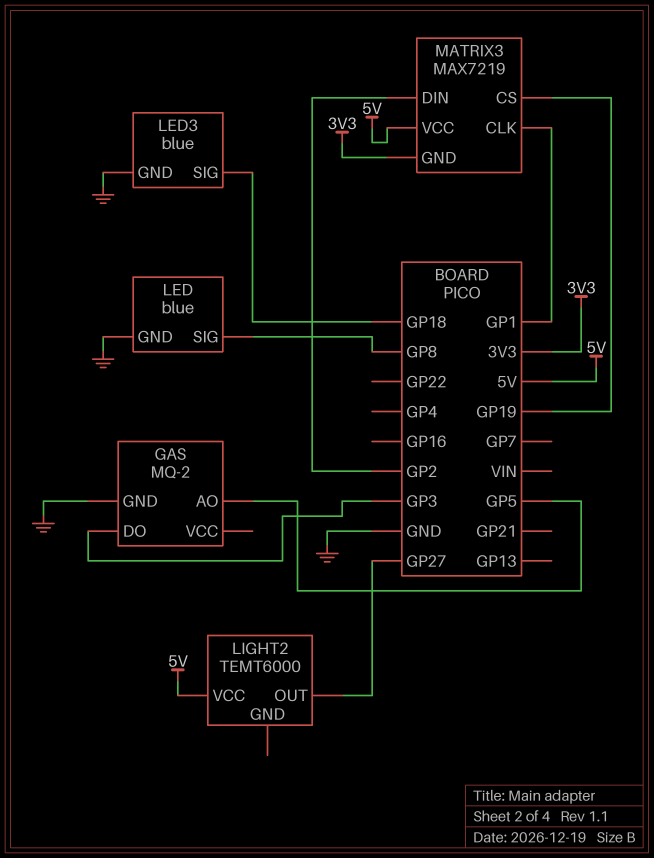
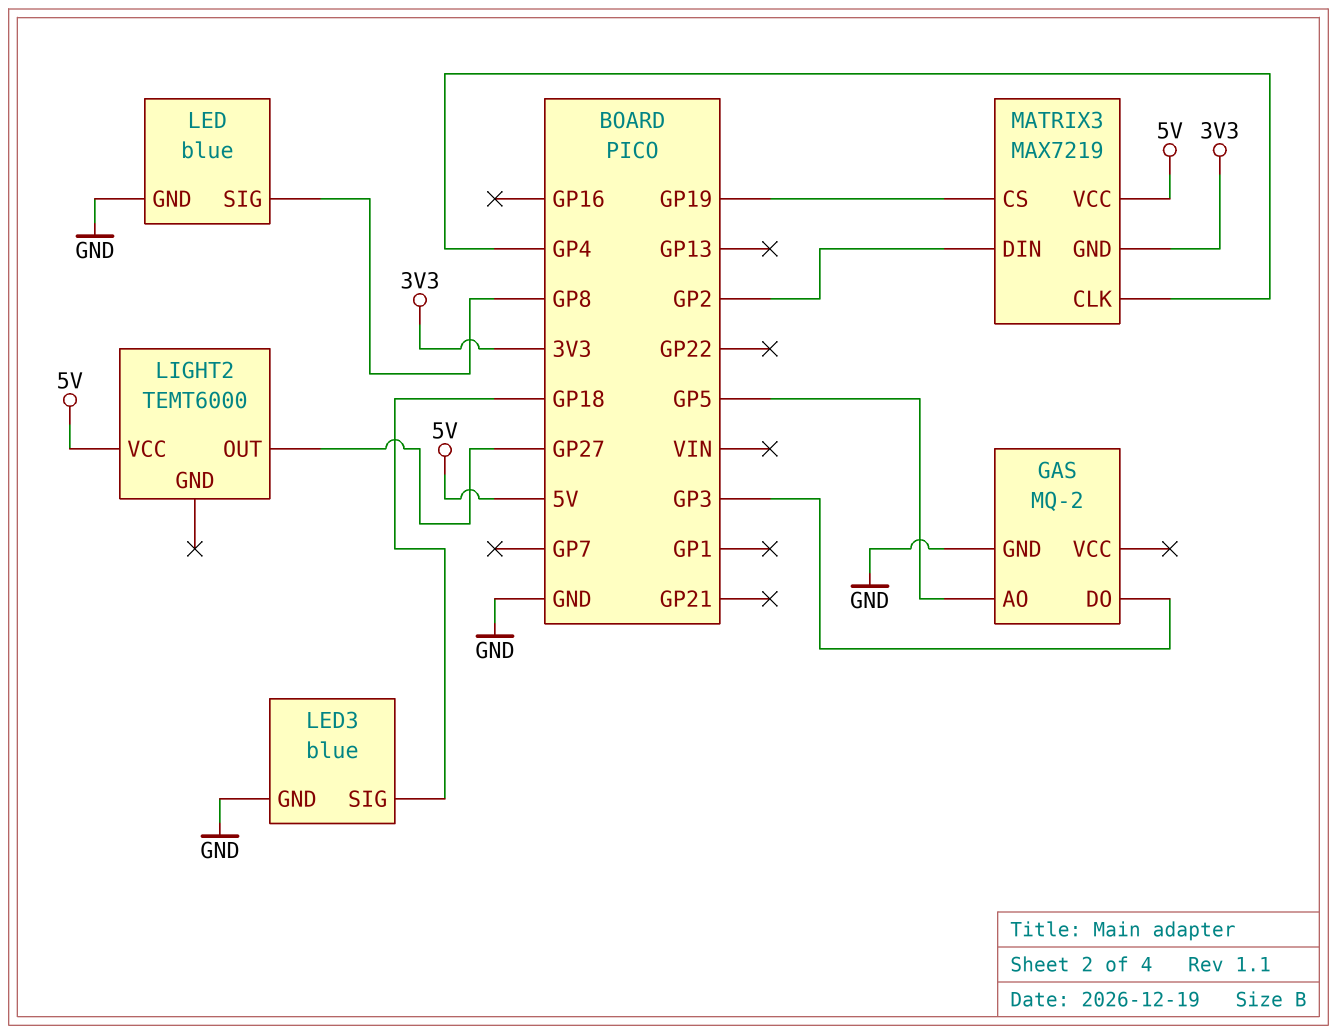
MATRIX3 pin CLK: GP1 -> GP4

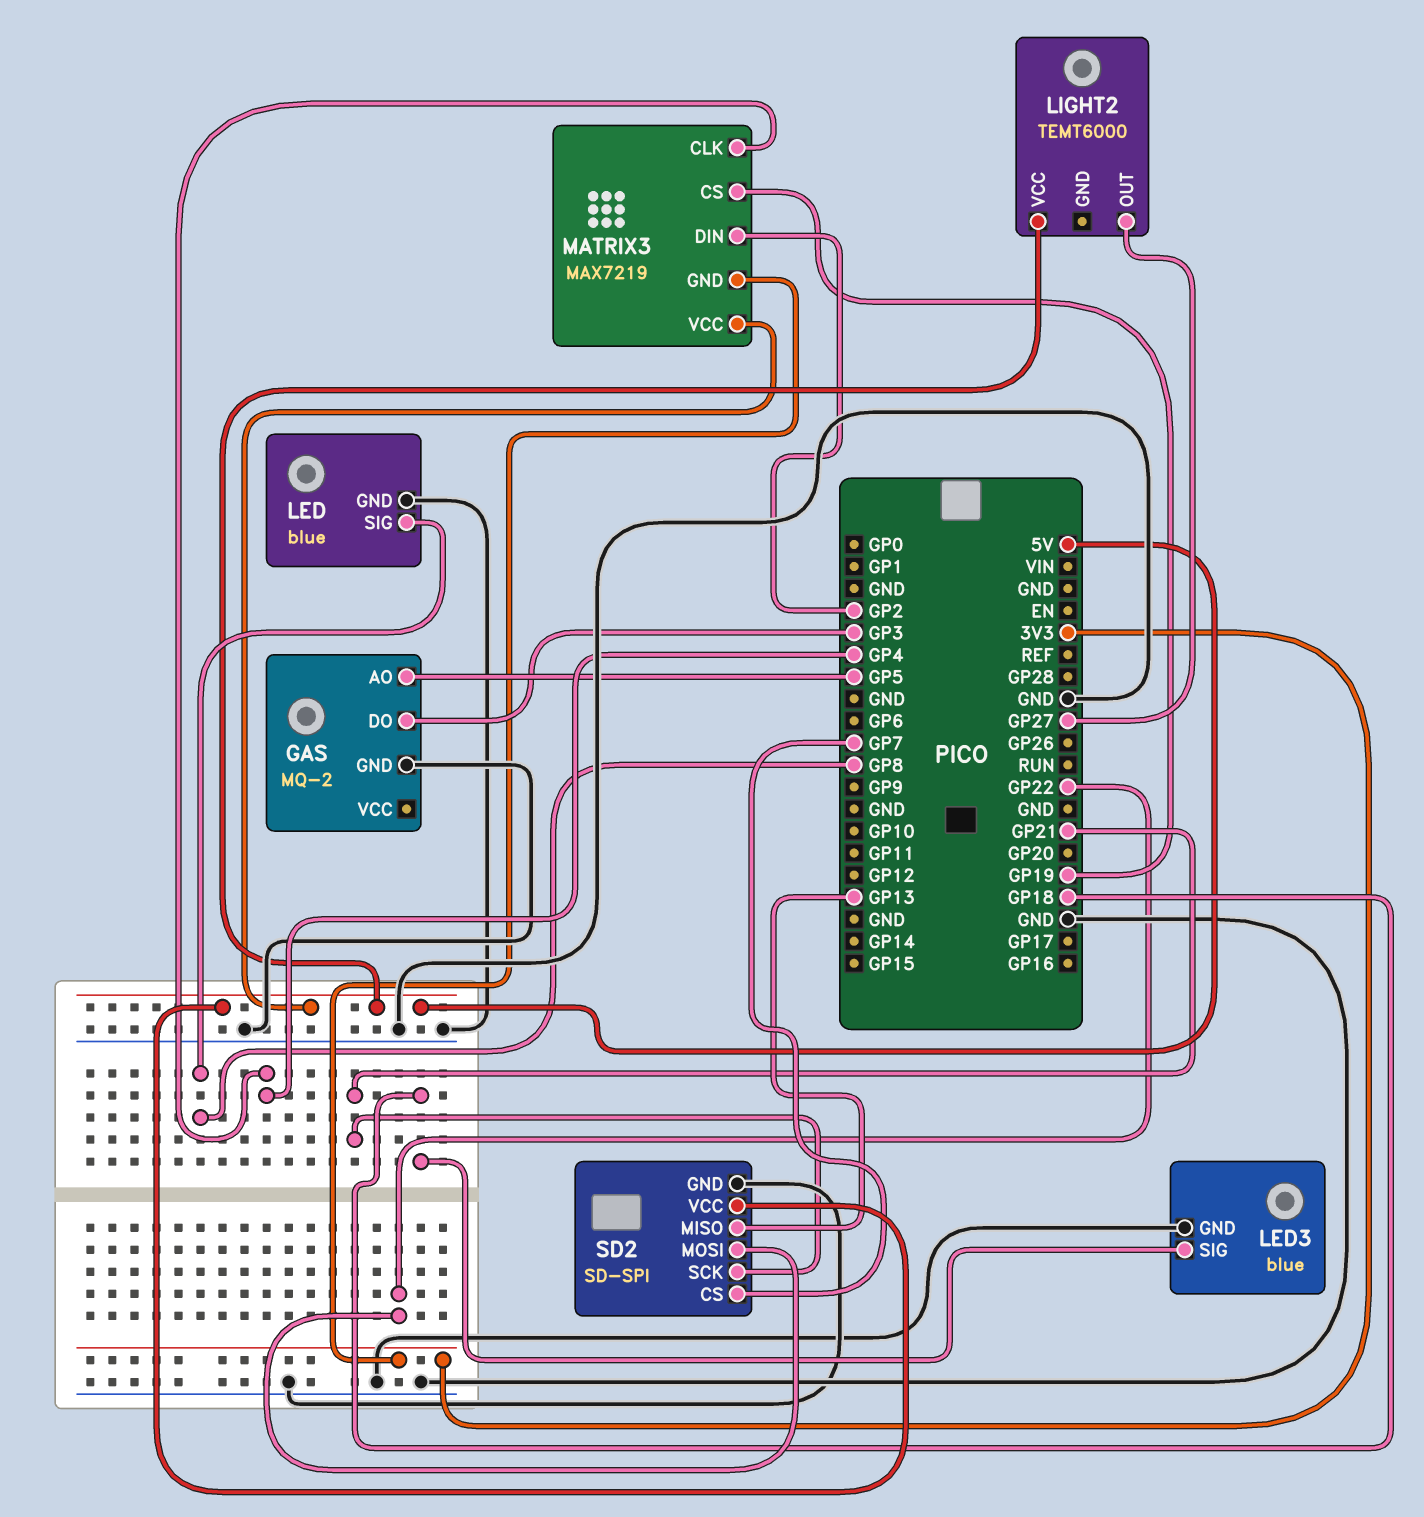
SD2: none -> SD-SPI
SD2 pin CS: none -> GP7
SD2 pin GND: none -> GND
SD2 pin MISO: none -> GP13
SD2 pin MOSI: none -> GP22
SD2 pin SCK: none -> GP21
SD2 pin VCC: none -> 5V

